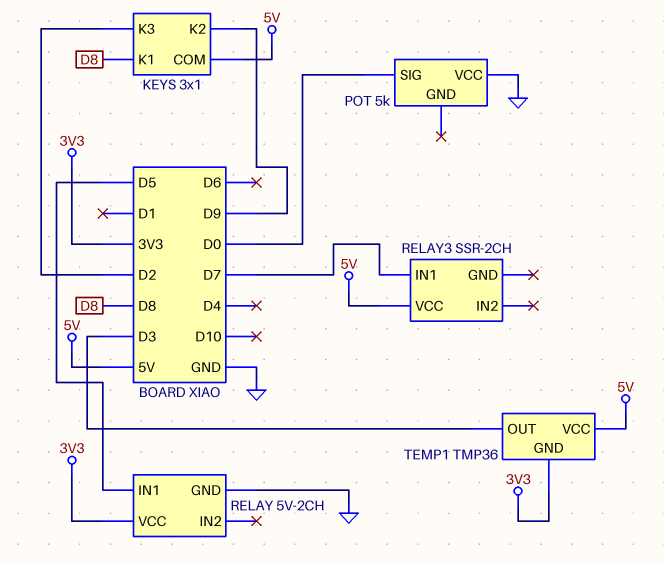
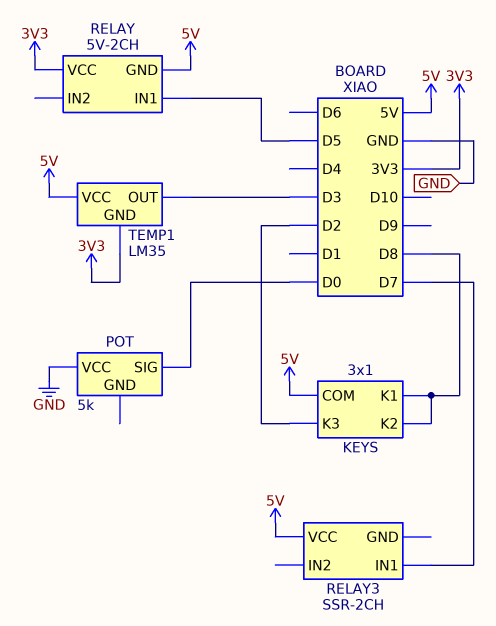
KEYS pin K2: D9 -> D8
RELAY pin GND: GND -> 5V
TEMP1: TMP36 -> LM35

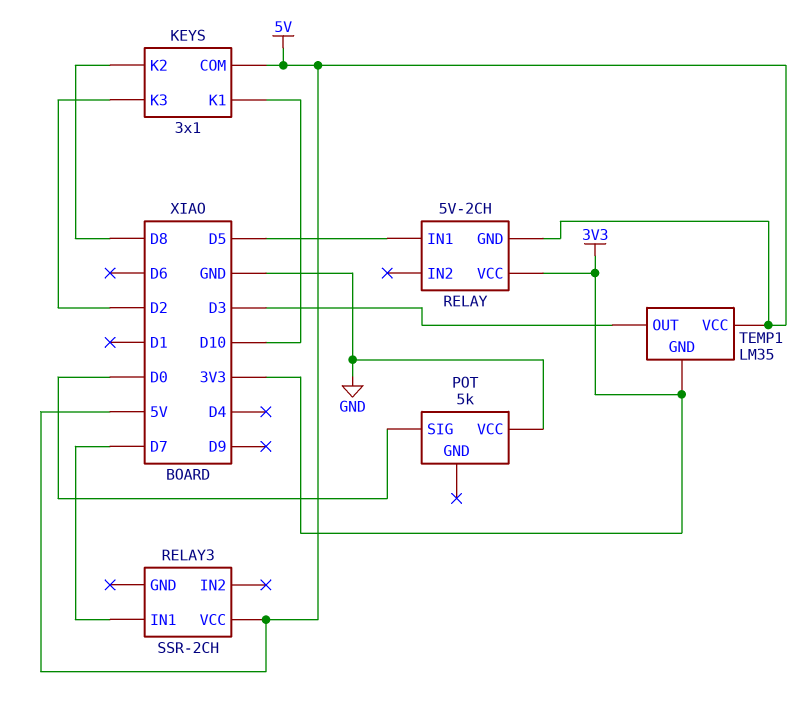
KEYS pin K1: D8 -> D10

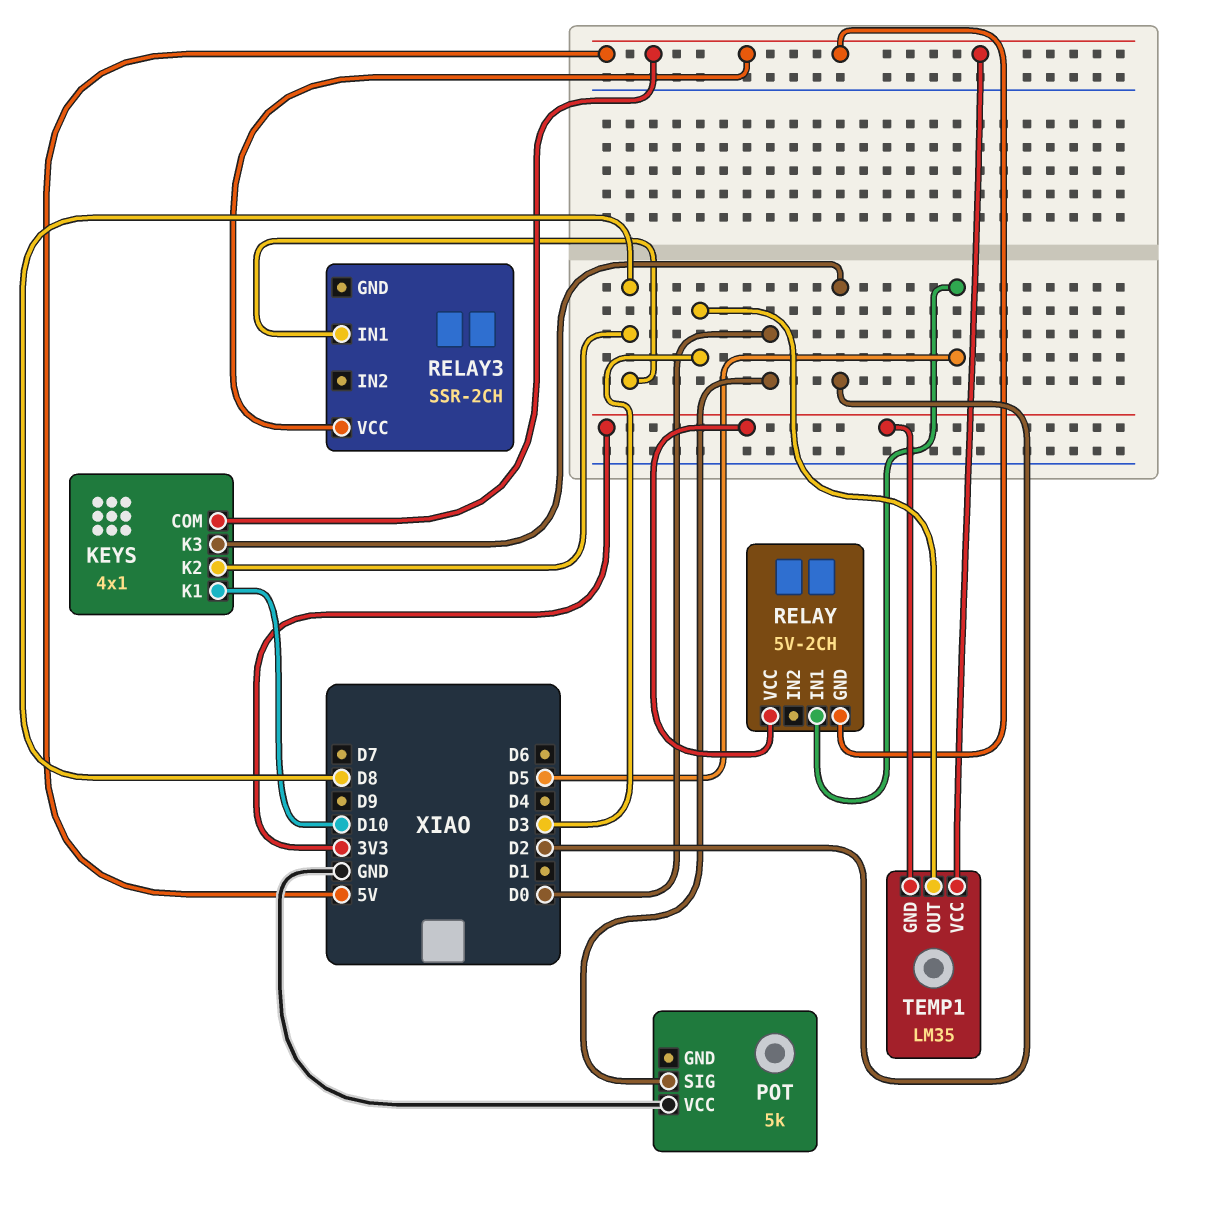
KEYS: 3x1 -> 4x1
RELAY3 pin IN1: D7 -> D8

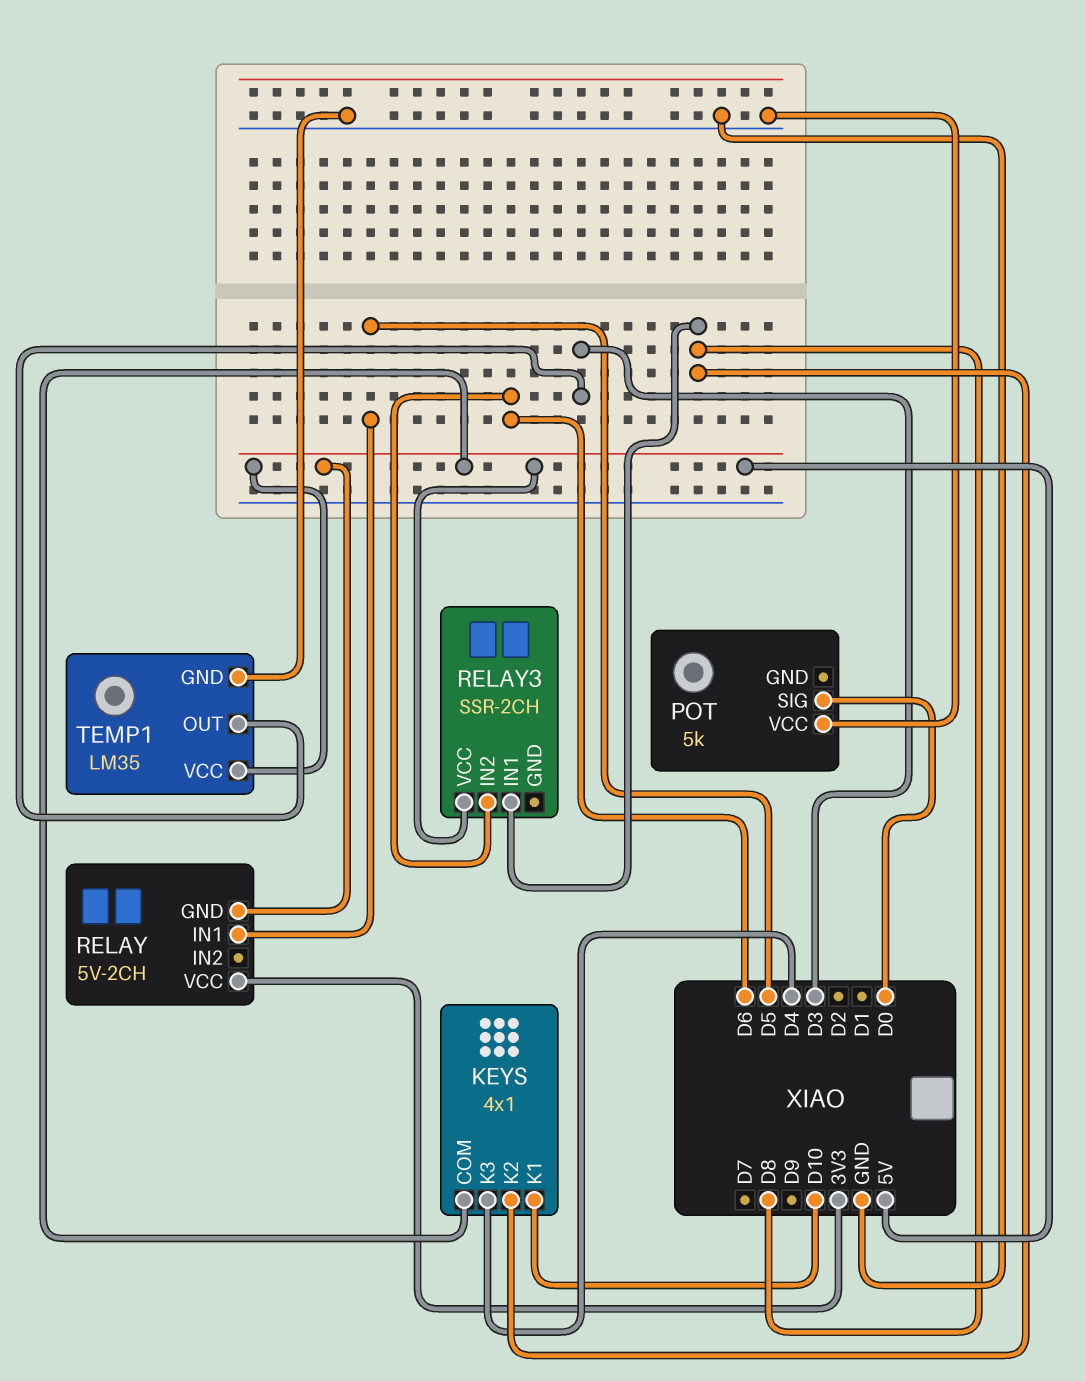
KEYS pin K3: D2 -> D4
RELAY3 pin IN2: none -> D6
TEMP1 pin GND: 3V3 -> GND

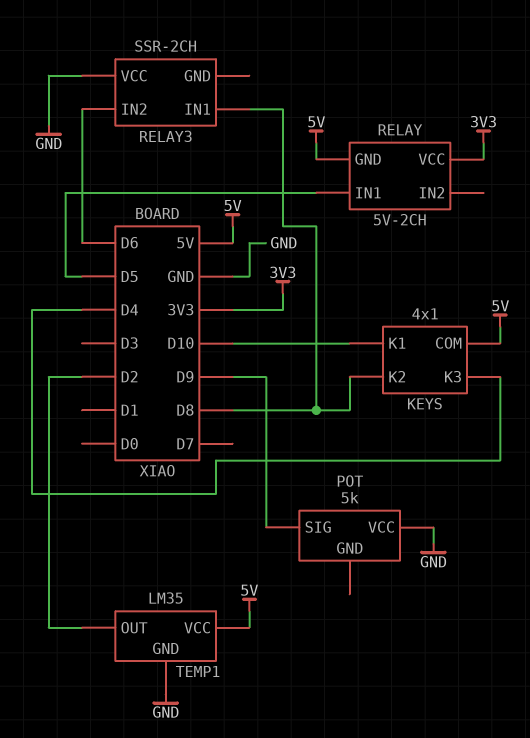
POT pin SIG: D0 -> D9
RELAY3 pin VCC: 5V -> GND
TEMP1 pin OUT: D3 -> D2

